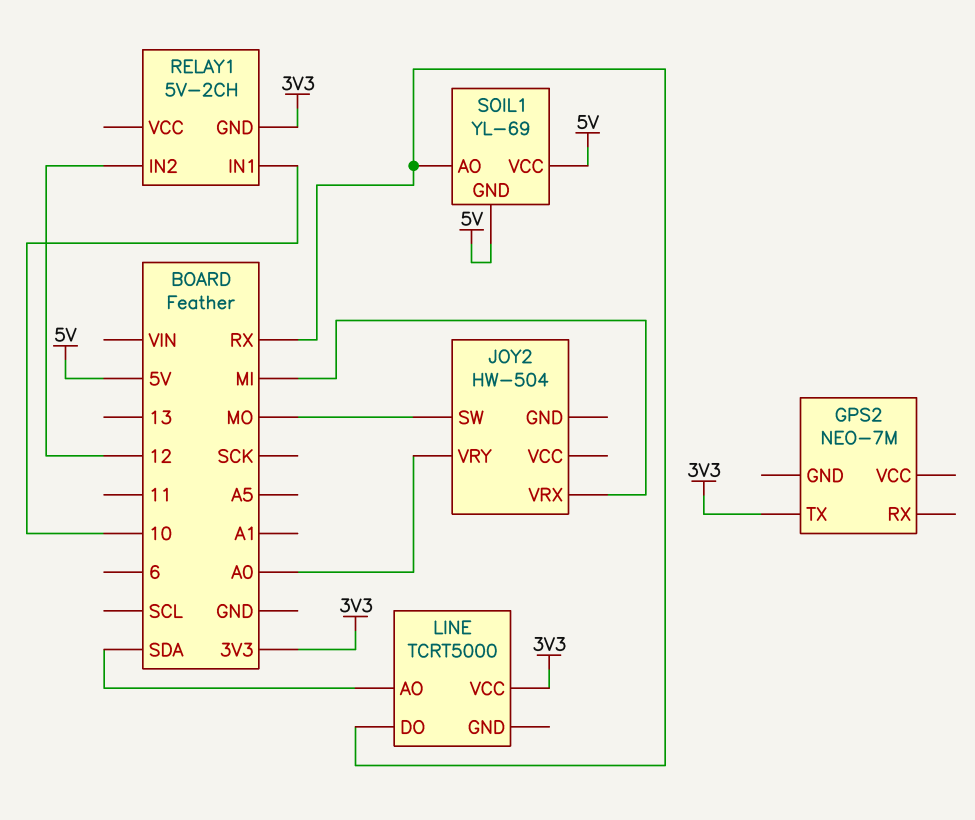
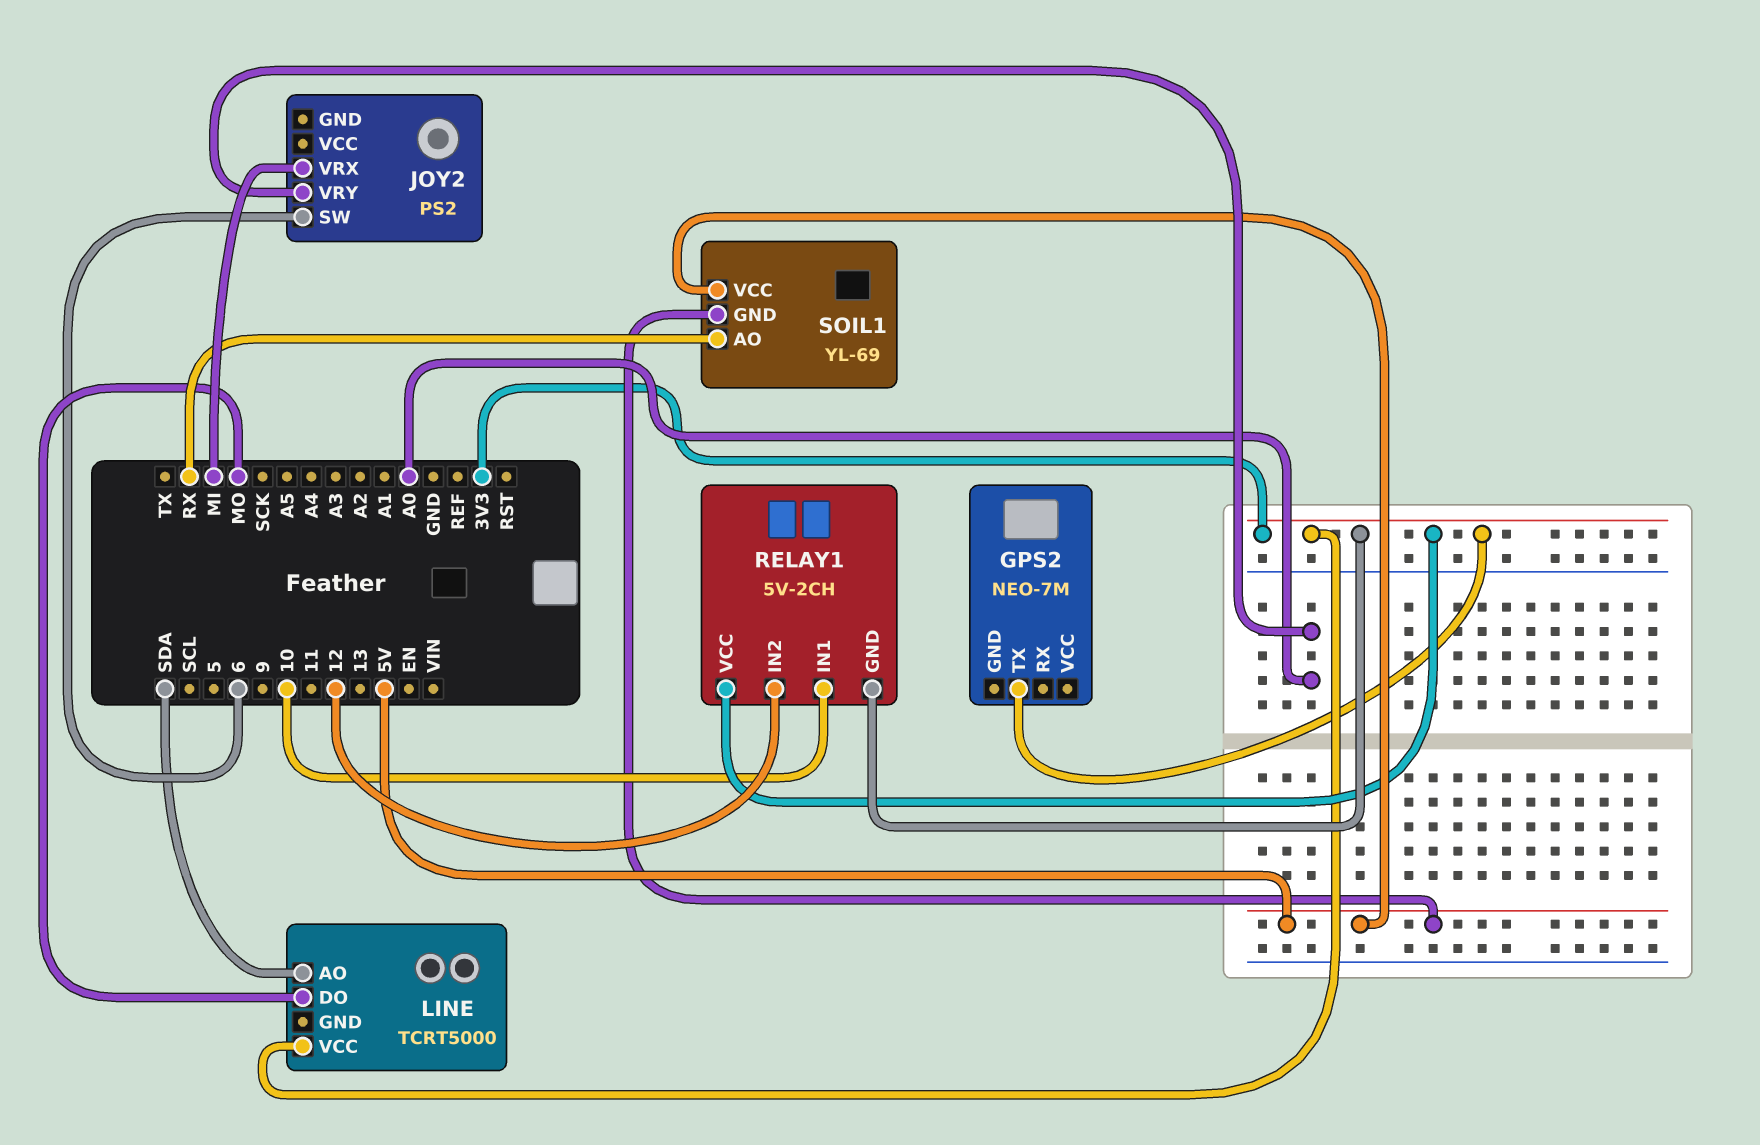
JOY2: HW-504 -> PS2
JOY2 pin SW: MO -> 6
LINE pin DO: RX -> MO
RELAY1 pin VCC: none -> 3V3

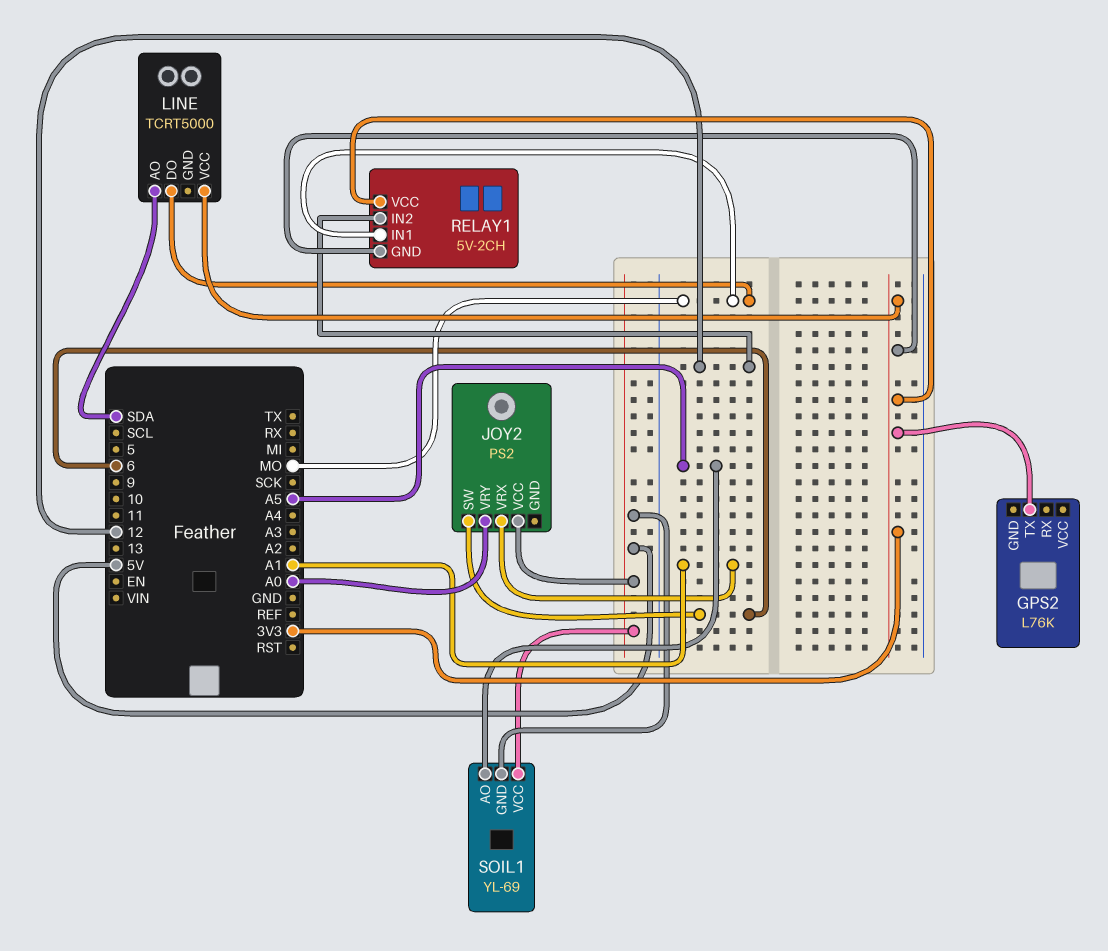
GPS2: NEO-7M -> L76K
JOY2 pin VCC: none -> 5V
JOY2 pin VRX: MI -> A1
RELAY1 pin IN1: 10 -> MO
SOIL1 pin AO: RX -> A5

